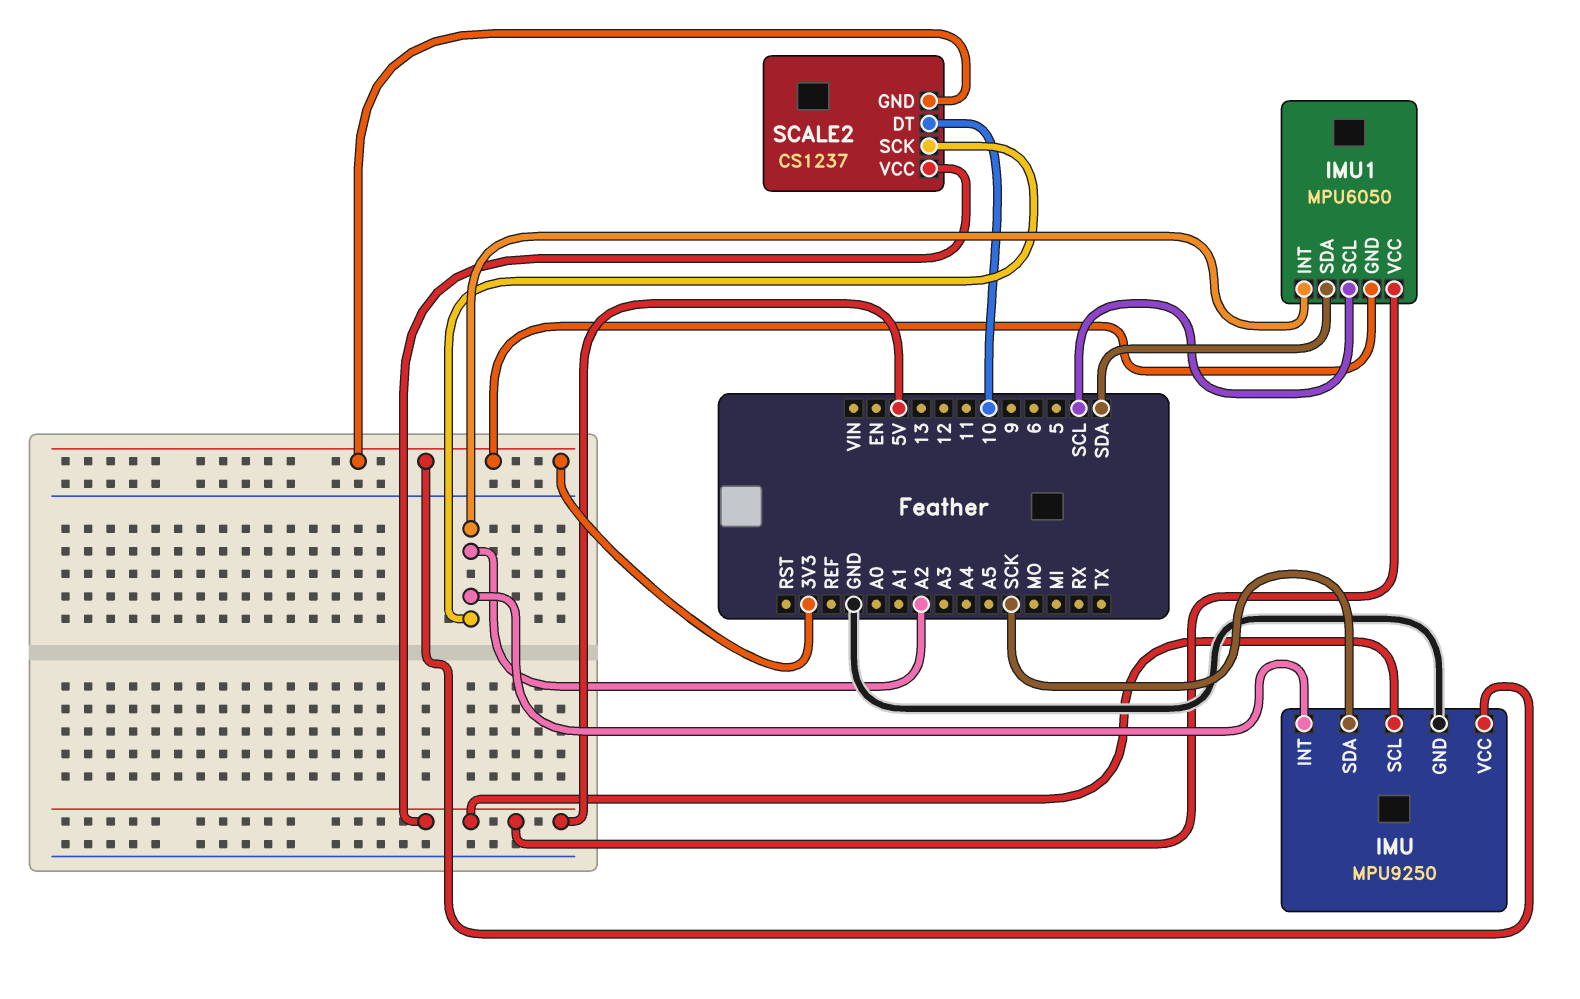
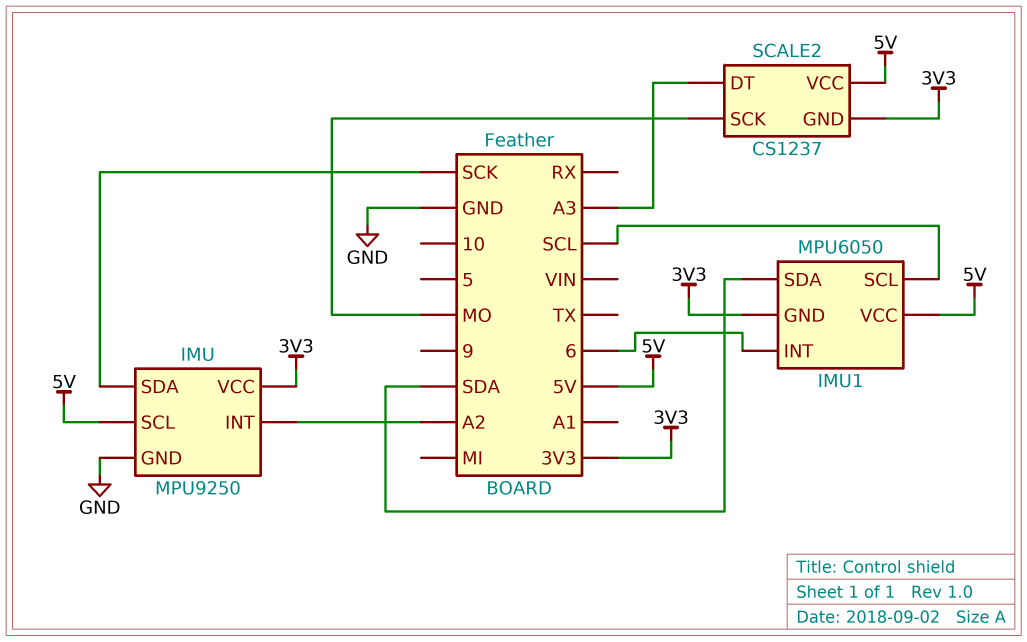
IMU1 pin INT: A2 -> 6
SCALE2 pin DT: 10 -> A3
SCALE2 pin SCK: A2 -> MO

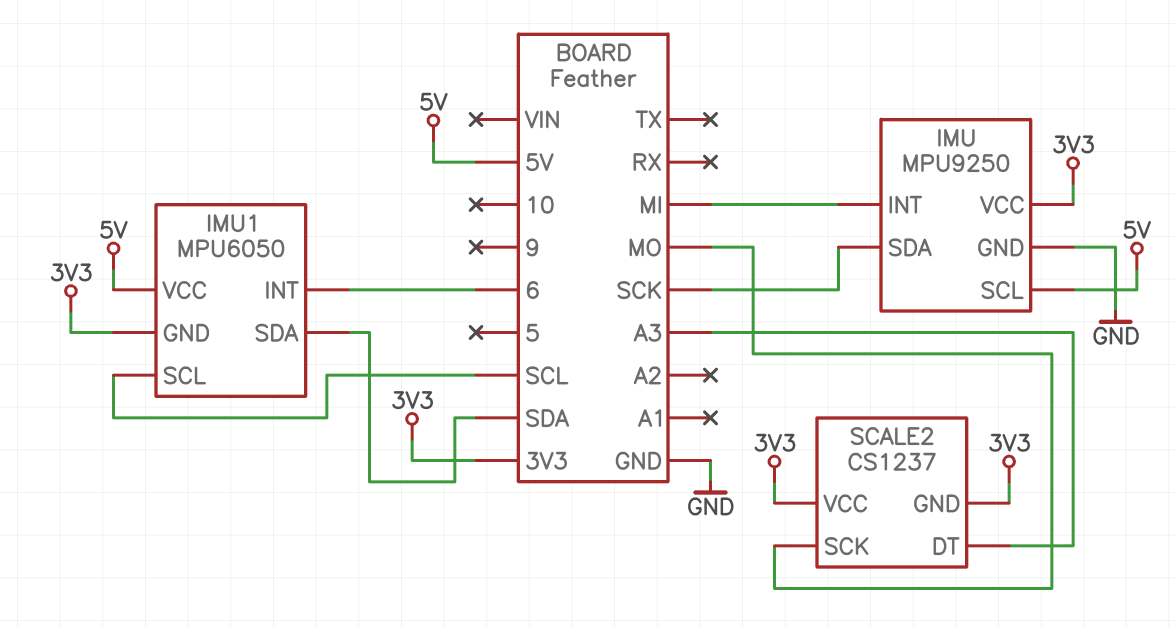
IMU pin INT: A2 -> MI
SCALE2 pin VCC: 5V -> 3V3

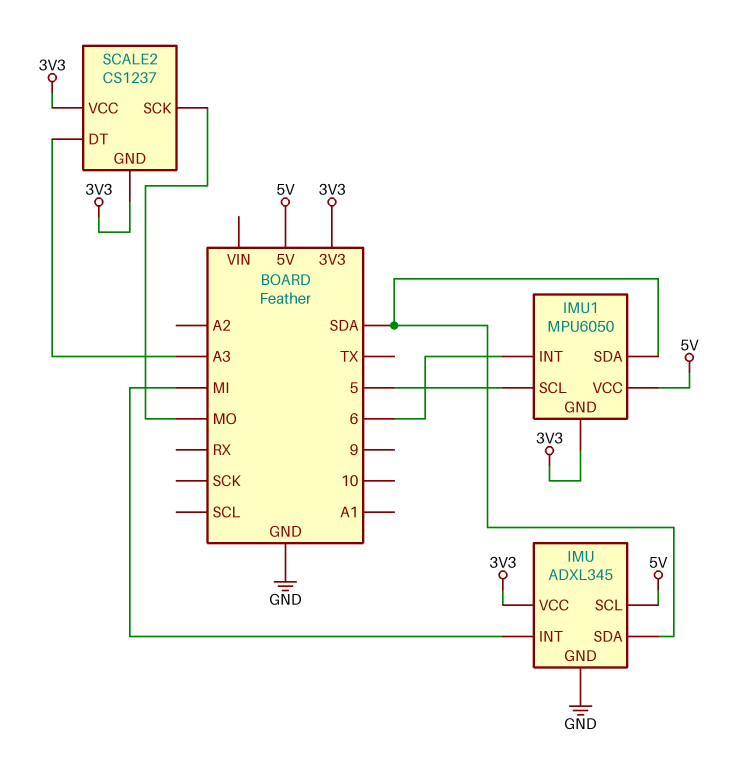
IMU: MPU9250 -> ADXL345
IMU pin SDA: SCK -> SDA
IMU1 pin SCL: SCL -> 5

